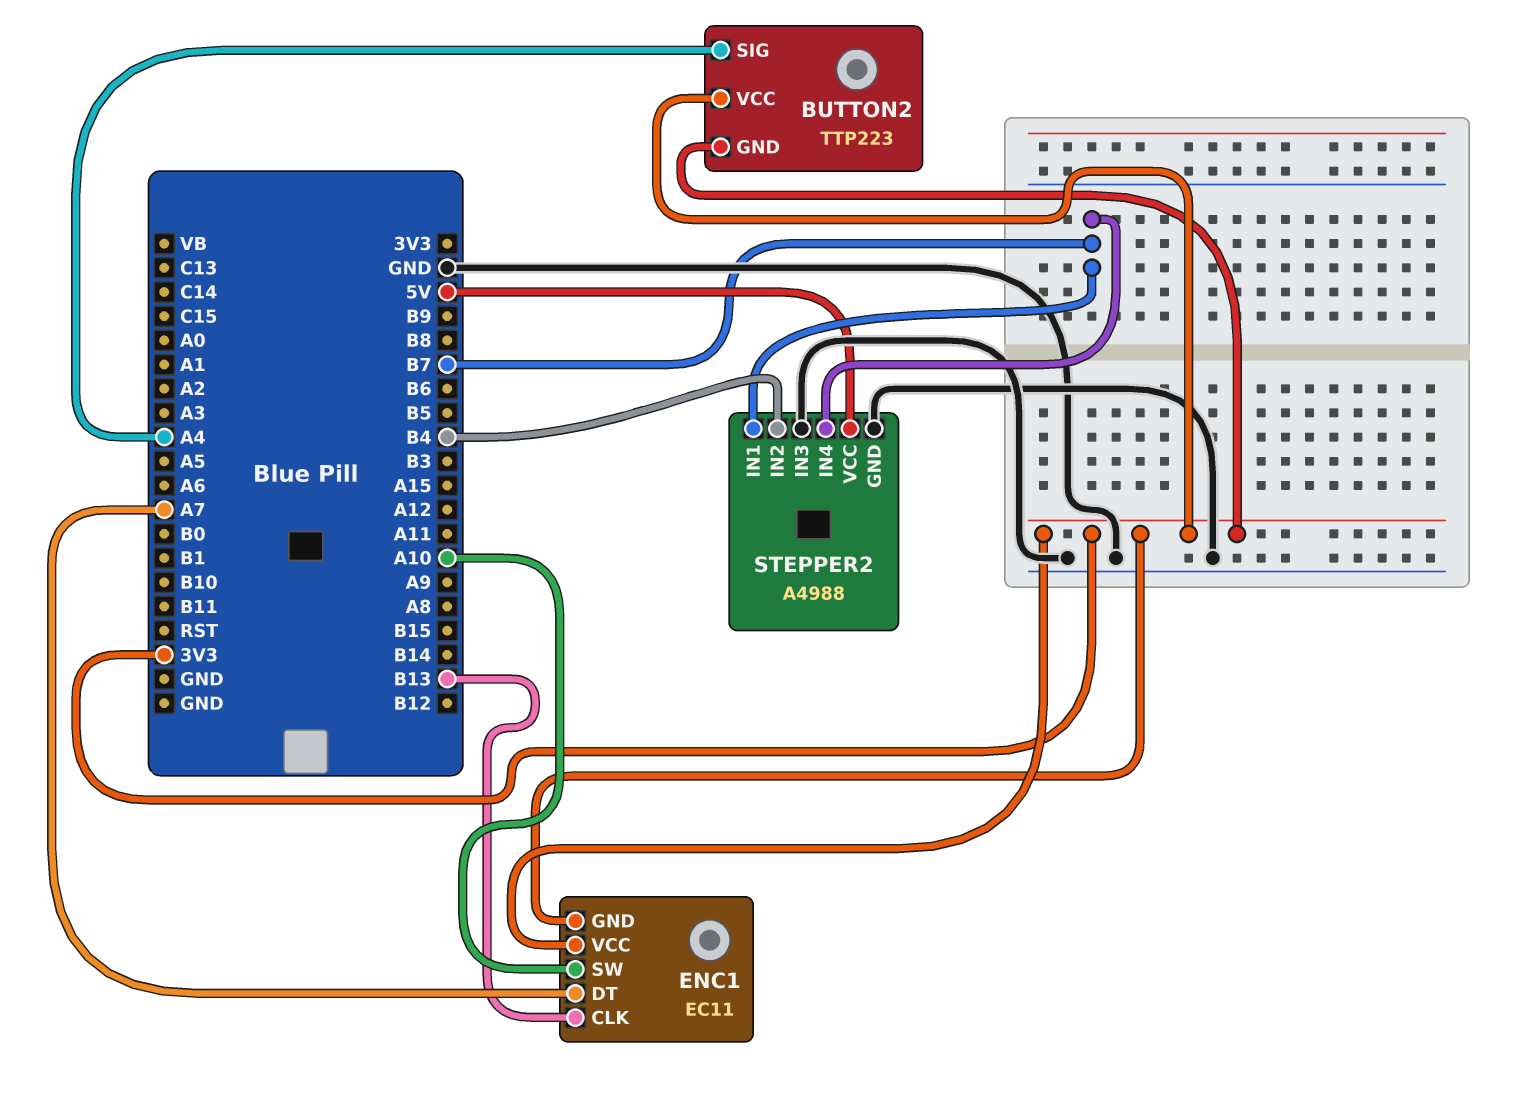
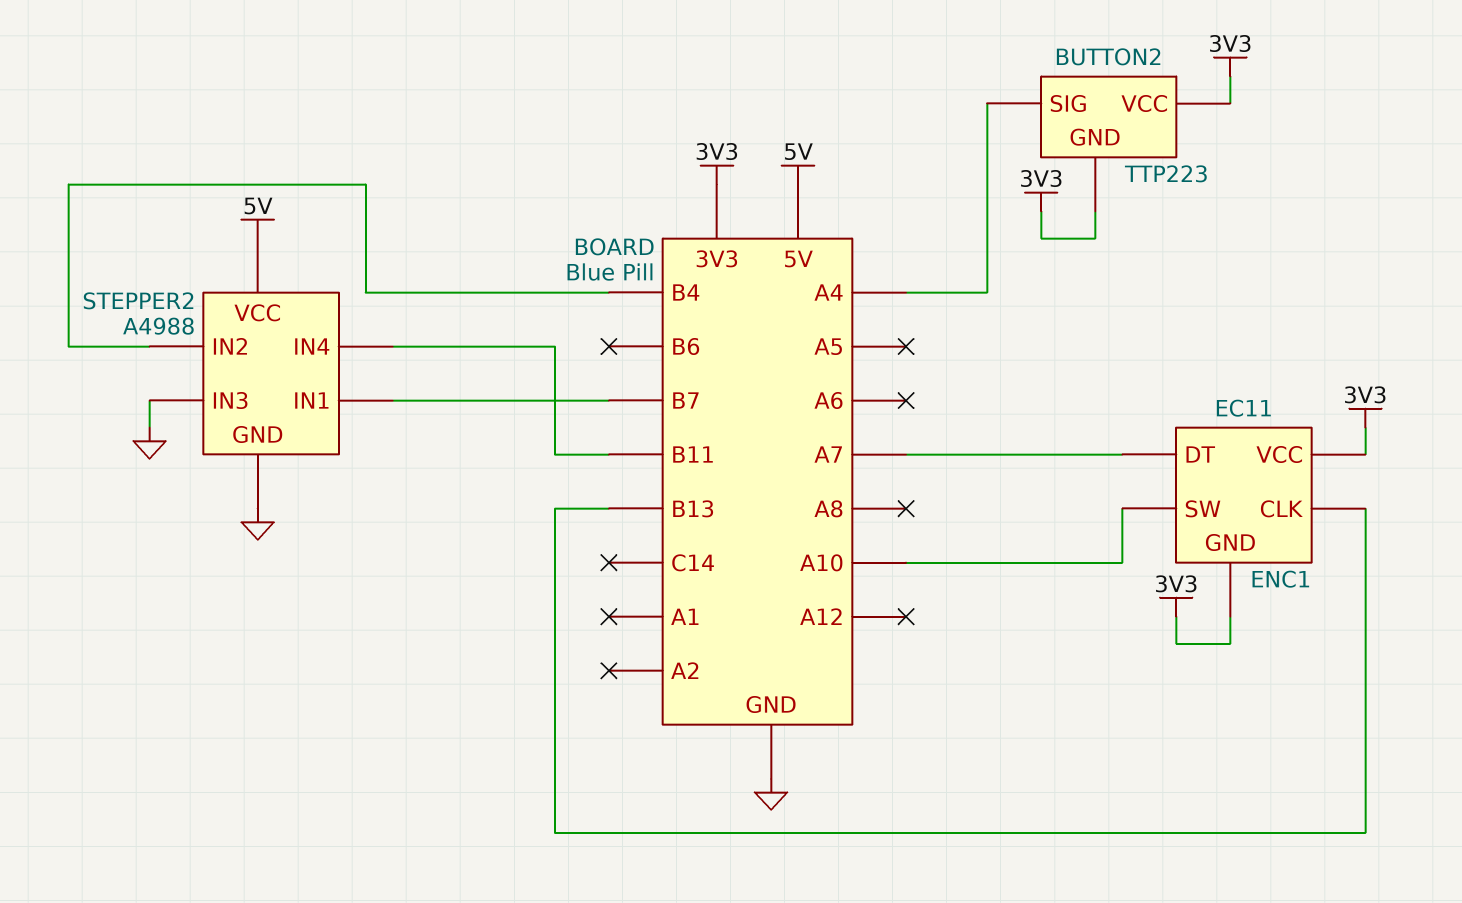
STEPPER2 pin IN4: B7 -> B11

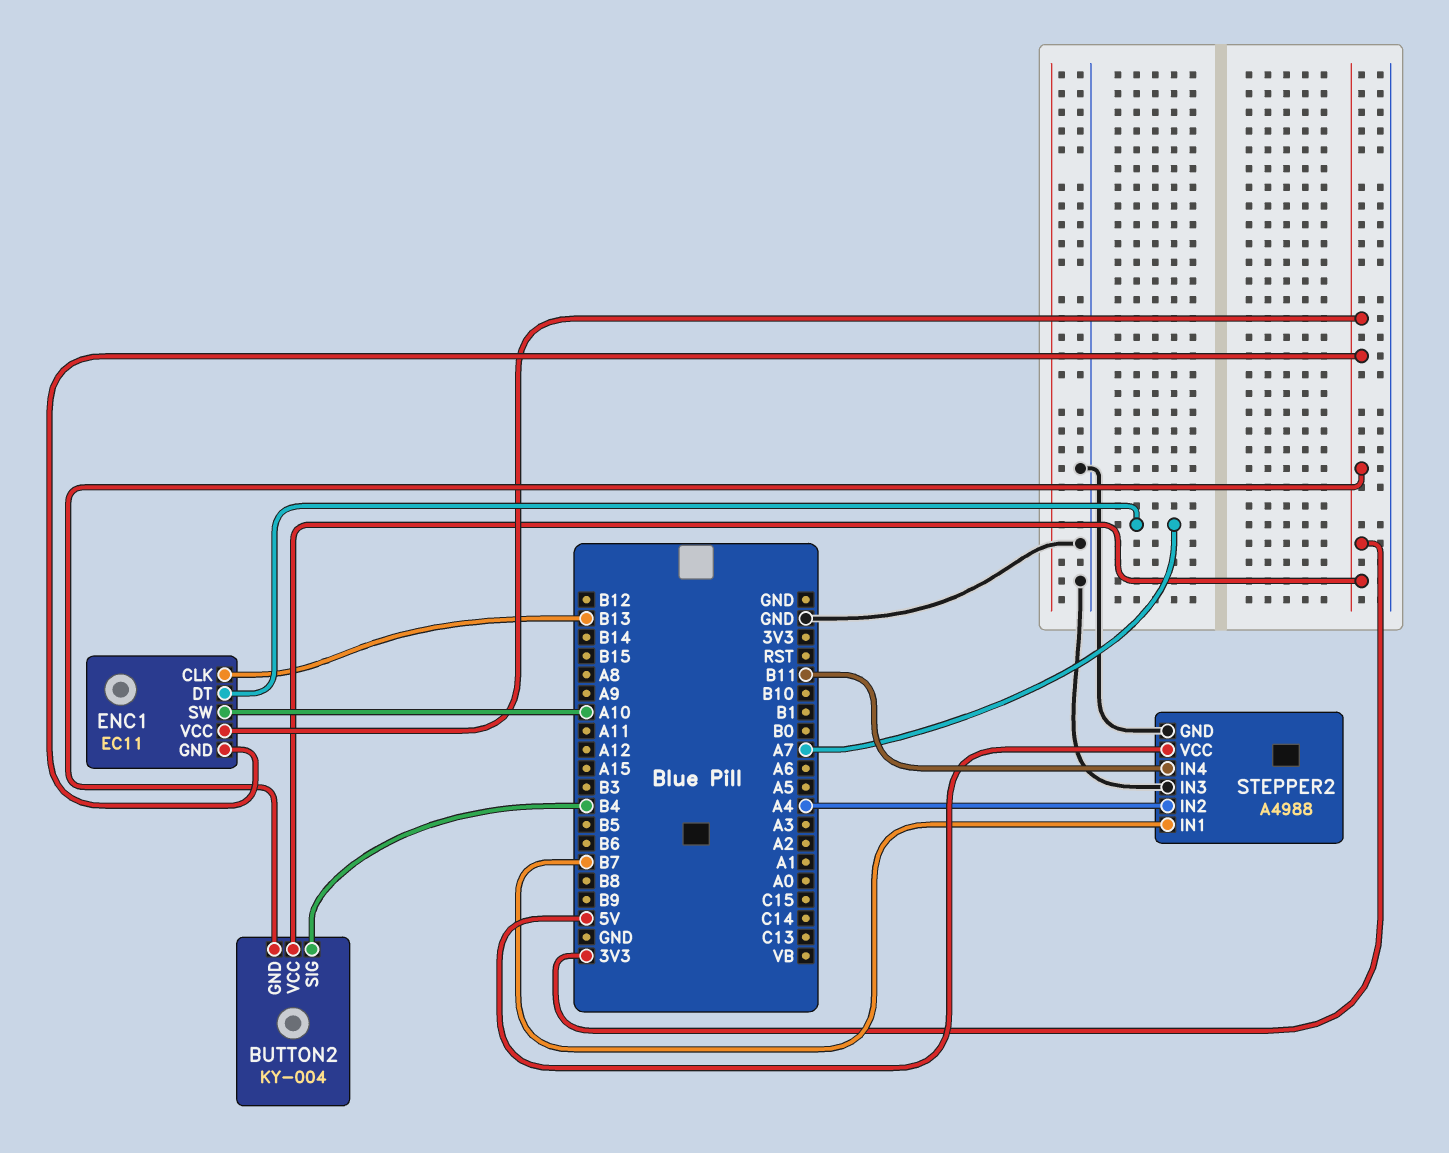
BUTTON2: TTP223 -> KY-004
BUTTON2 pin SIG: A4 -> B4
STEPPER2 pin IN2: B4 -> A4

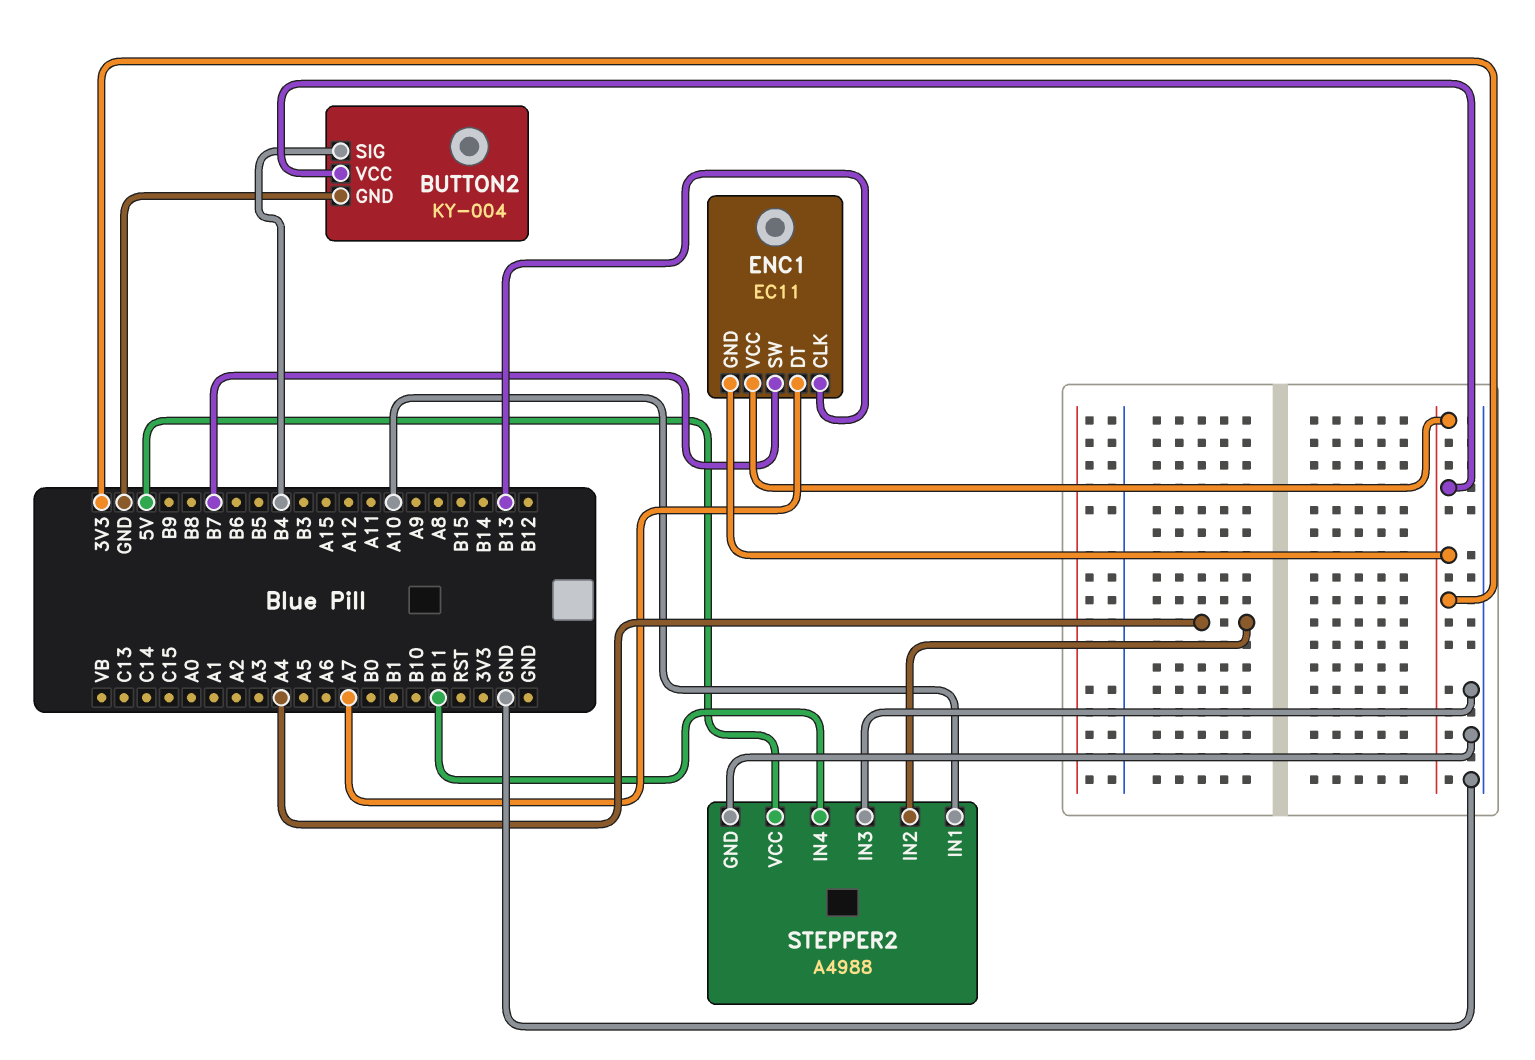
BUTTON2 pin GND: 3V3 -> GND
ENC1 pin SW: A10 -> B7
STEPPER2 pin IN1: B7 -> A10

